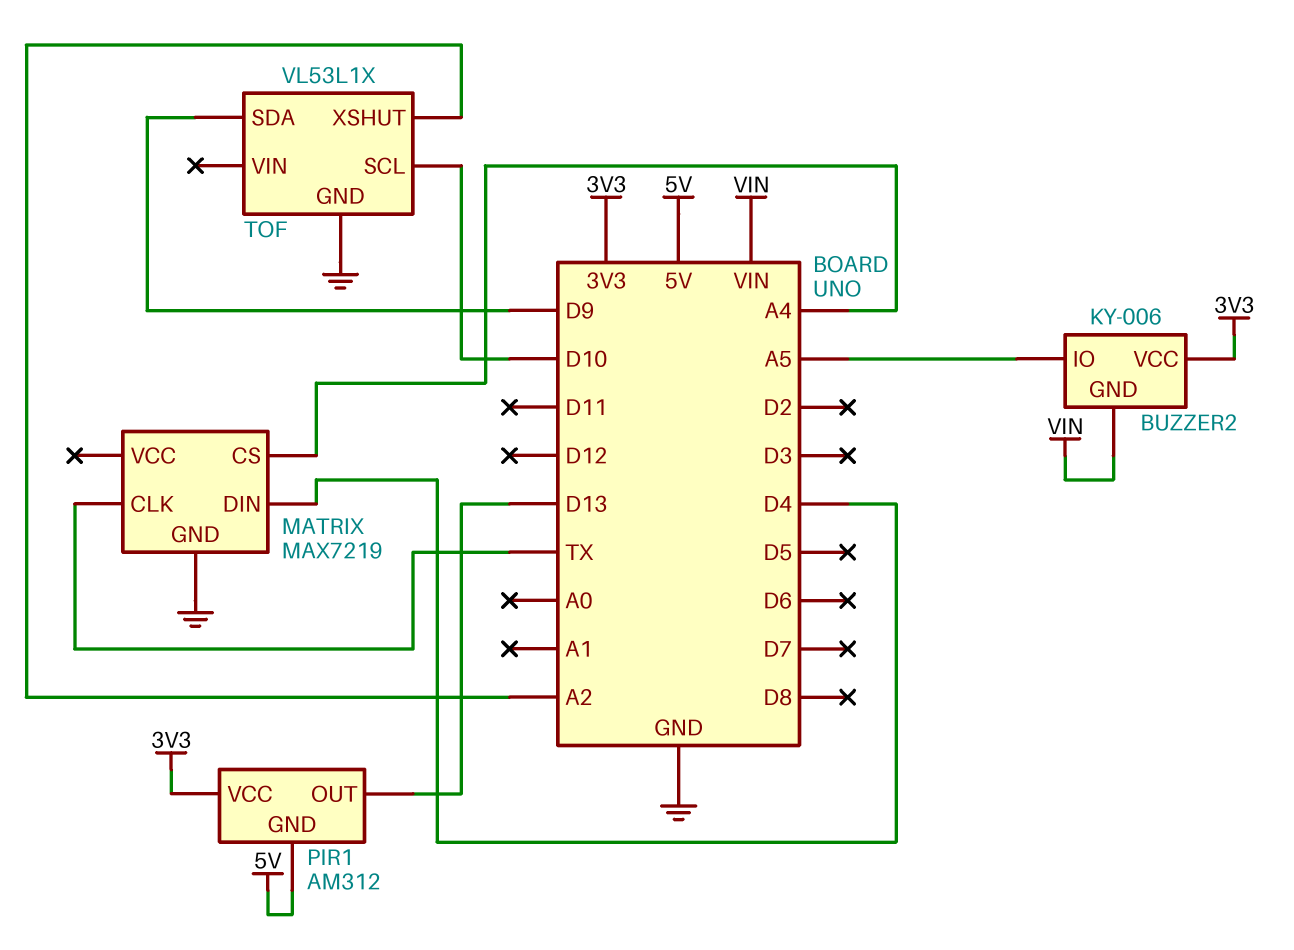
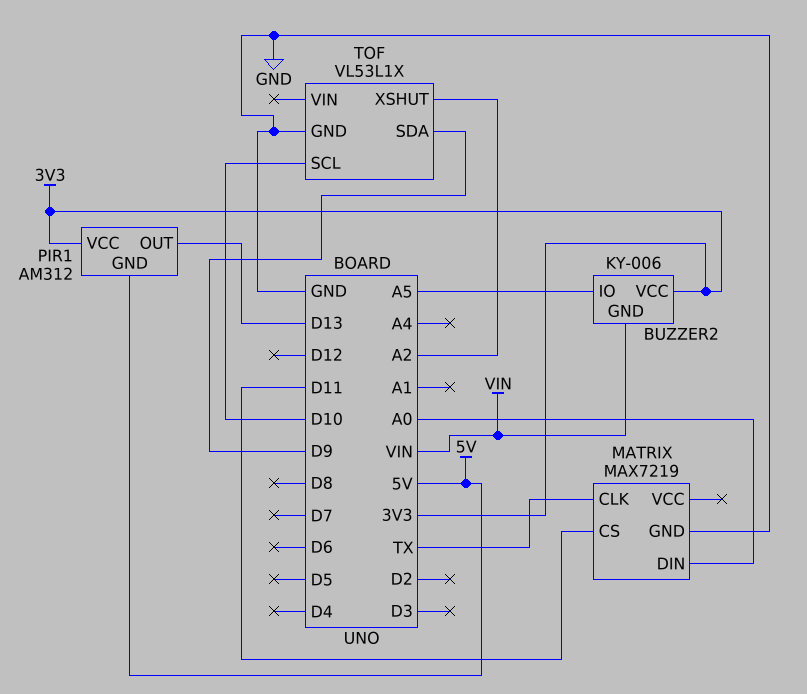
MATRIX pin CS: A4 -> D11
MATRIX pin DIN: D4 -> A0

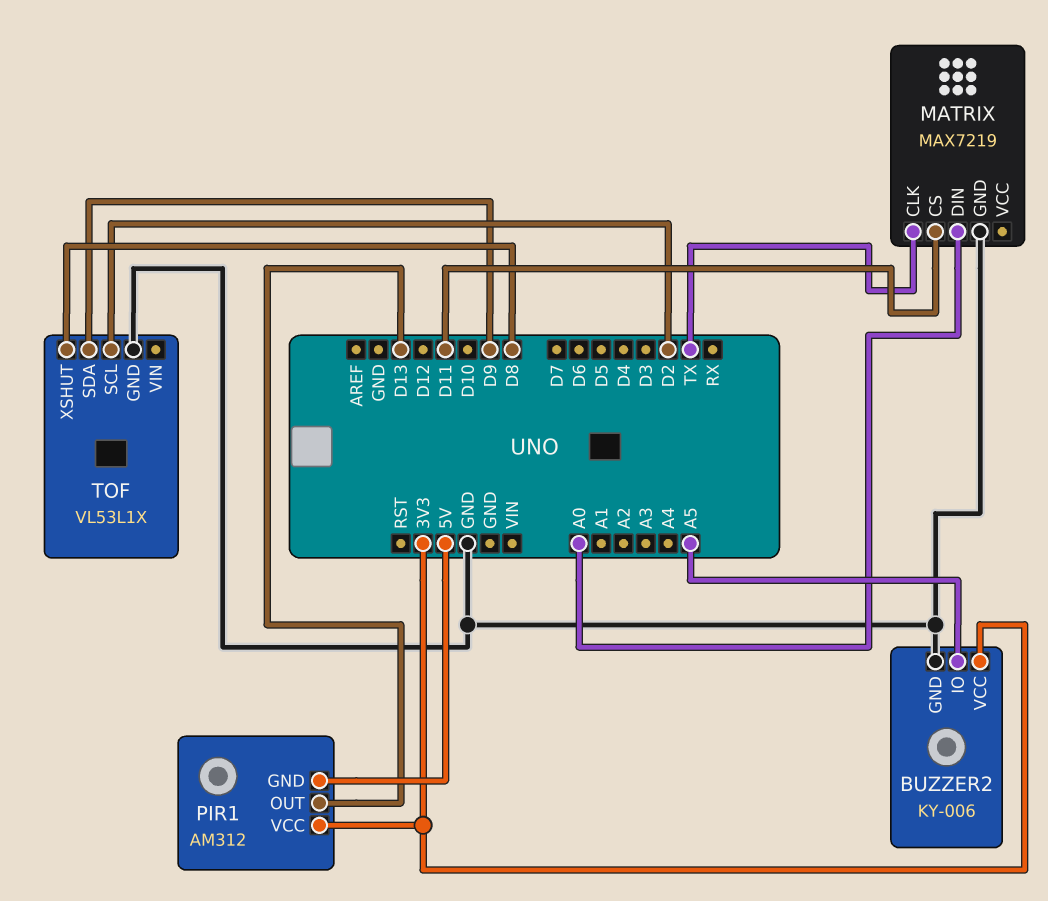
BUZZER2 pin GND: VIN -> GND
TOF pin SCL: D10 -> D2
TOF pin XSHUT: A2 -> D8

